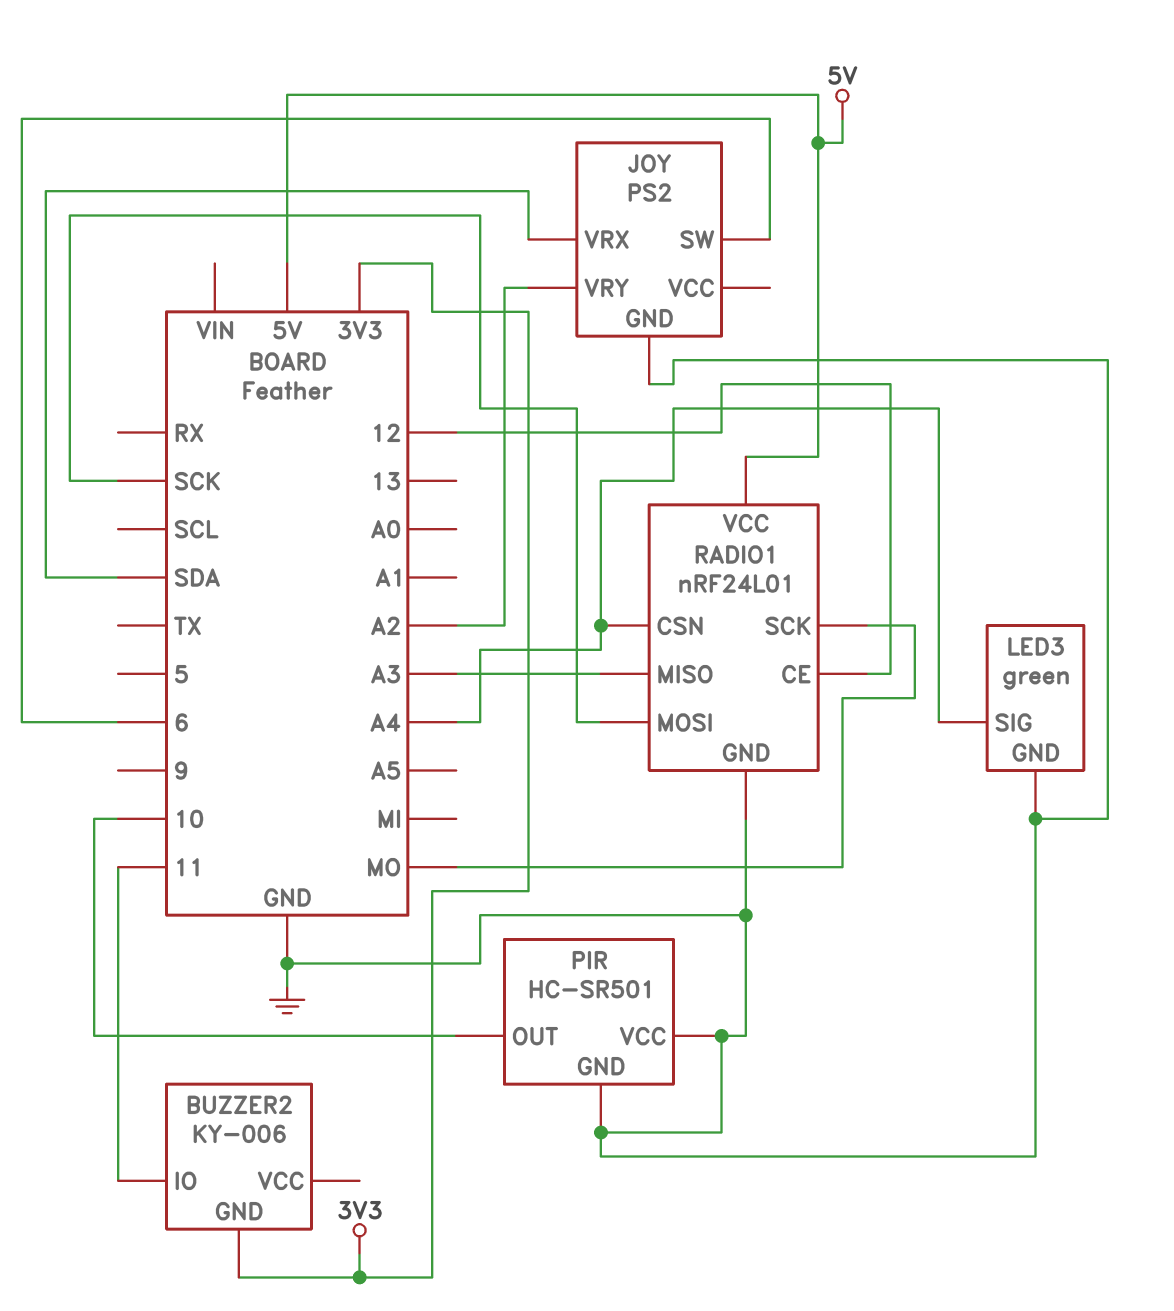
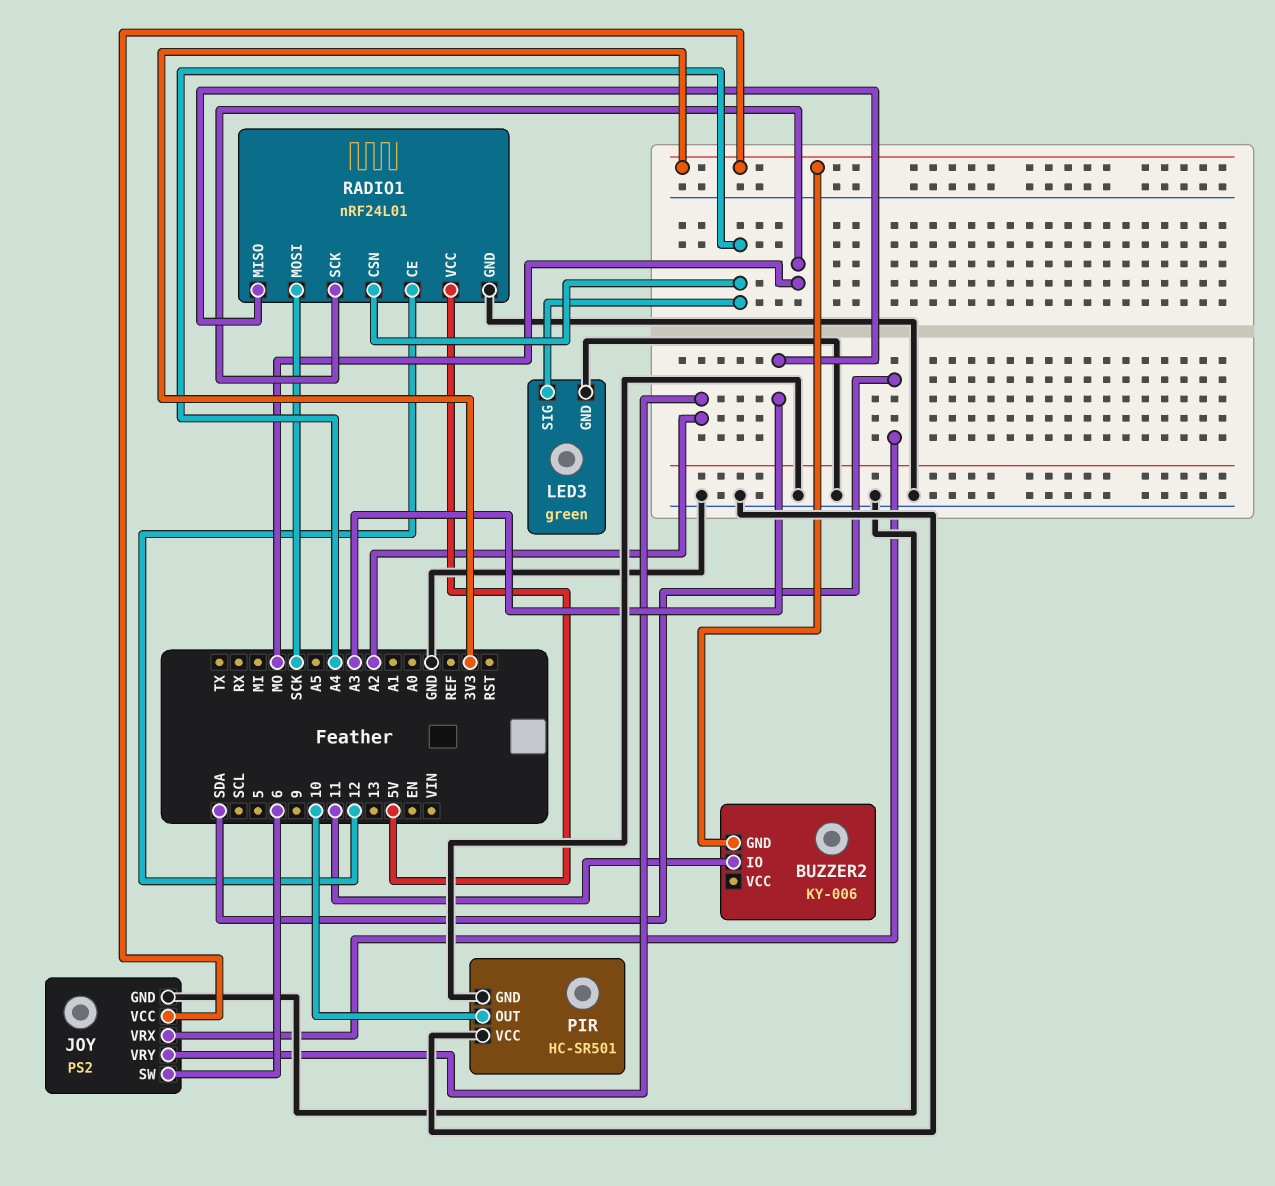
JOY pin VCC: none -> 3V3

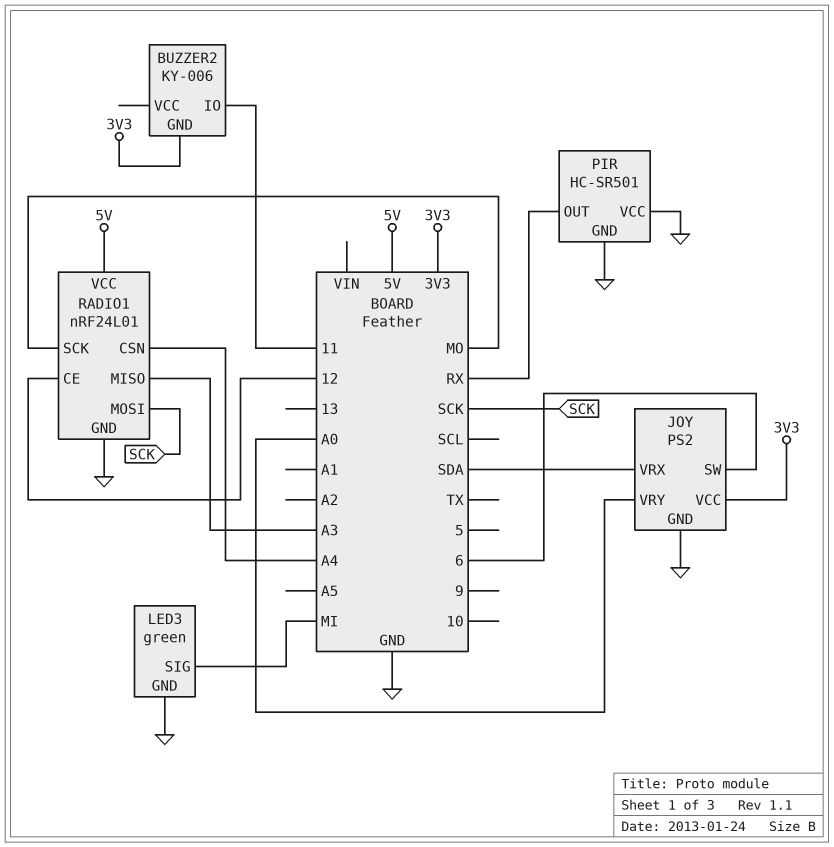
JOY pin VRY: A2 -> A0
LED3 pin SIG: A4 -> MI
PIR pin OUT: 10 -> RX

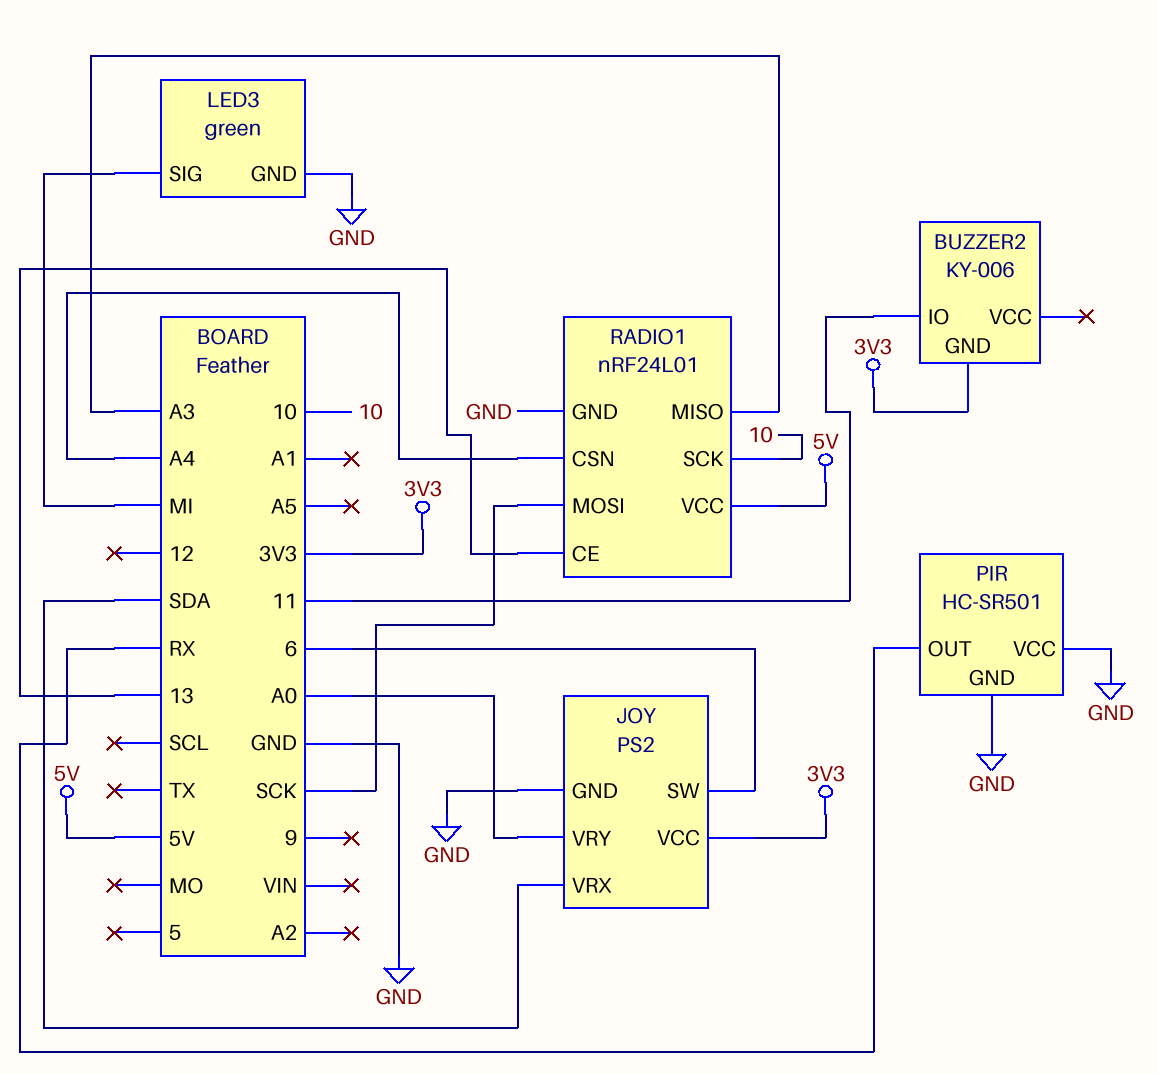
RADIO1 pin CE: 12 -> 13
RADIO1 pin SCK: MO -> 10

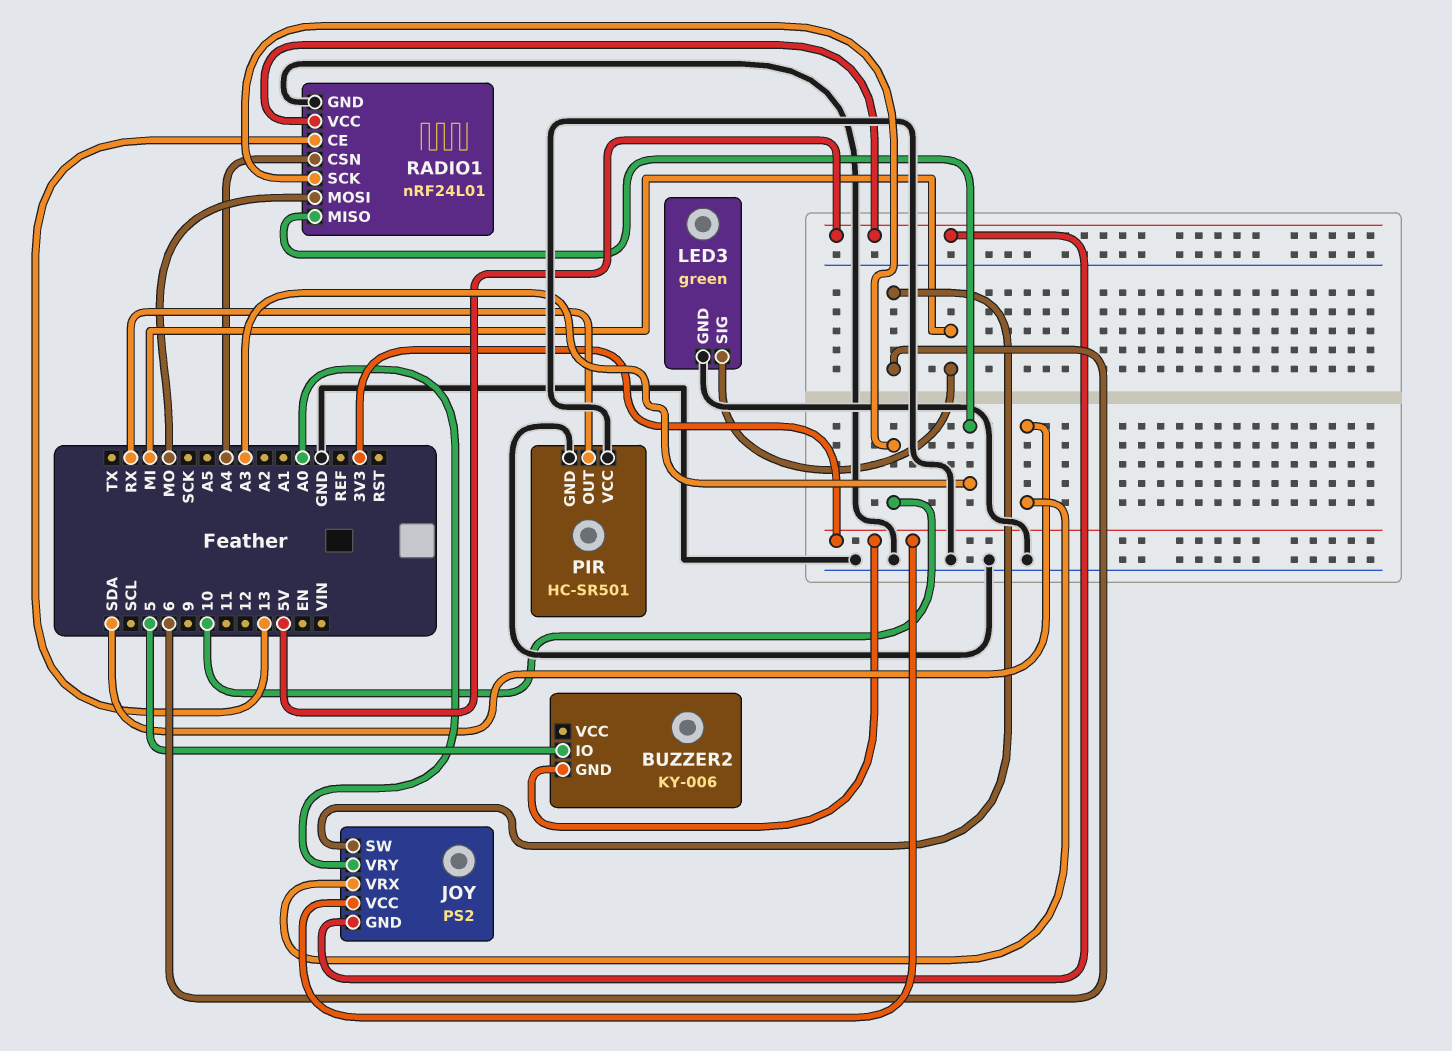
BUZZER2 pin IO: 11 -> 5
JOY pin GND: GND -> 5V
RADIO1 pin MOSI: SCK -> MO

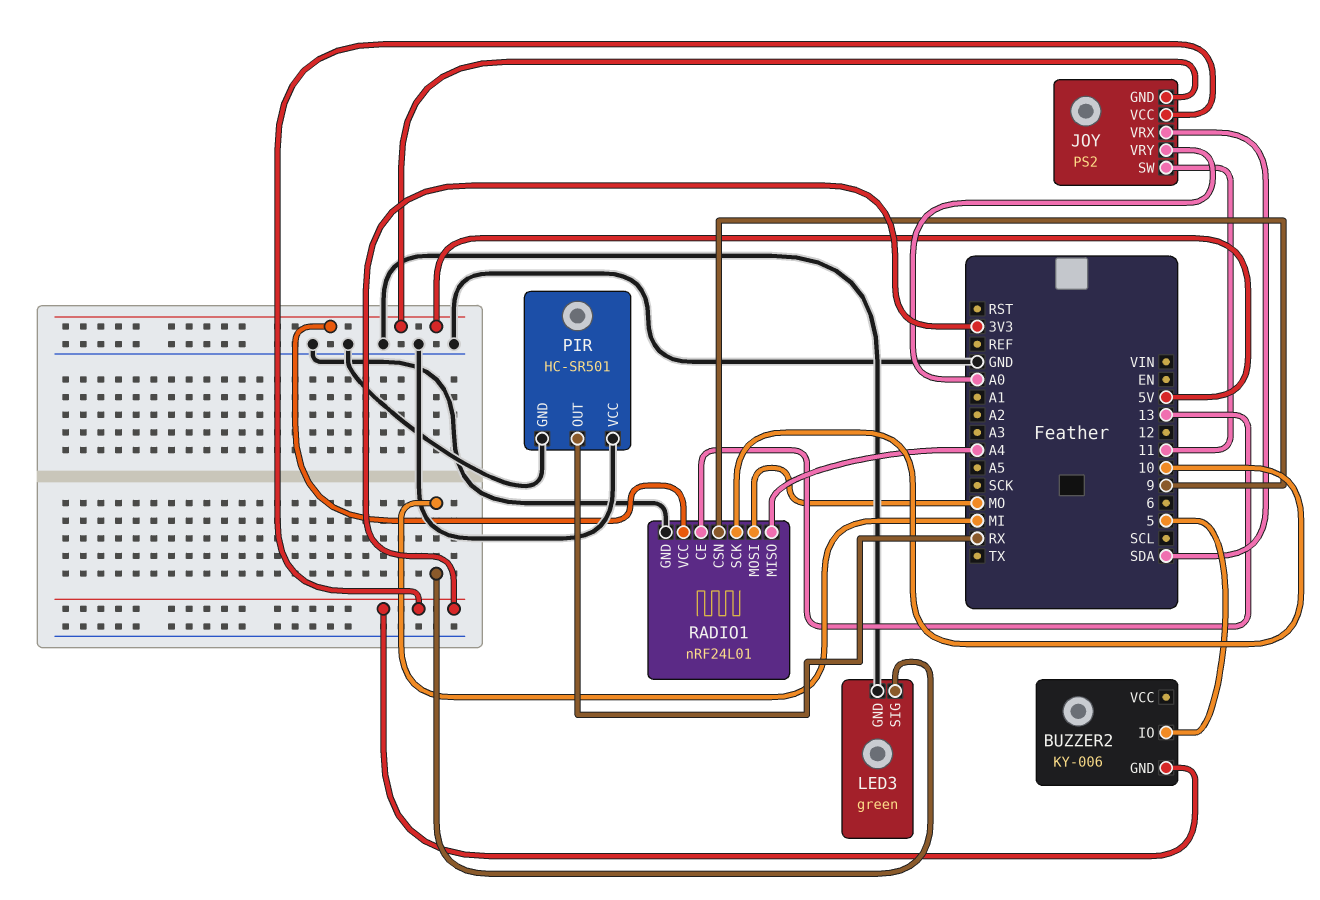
JOY pin SW: 6 -> 11
RADIO1 pin CSN: A4 -> 9
RADIO1 pin MISO: A3 -> A4

